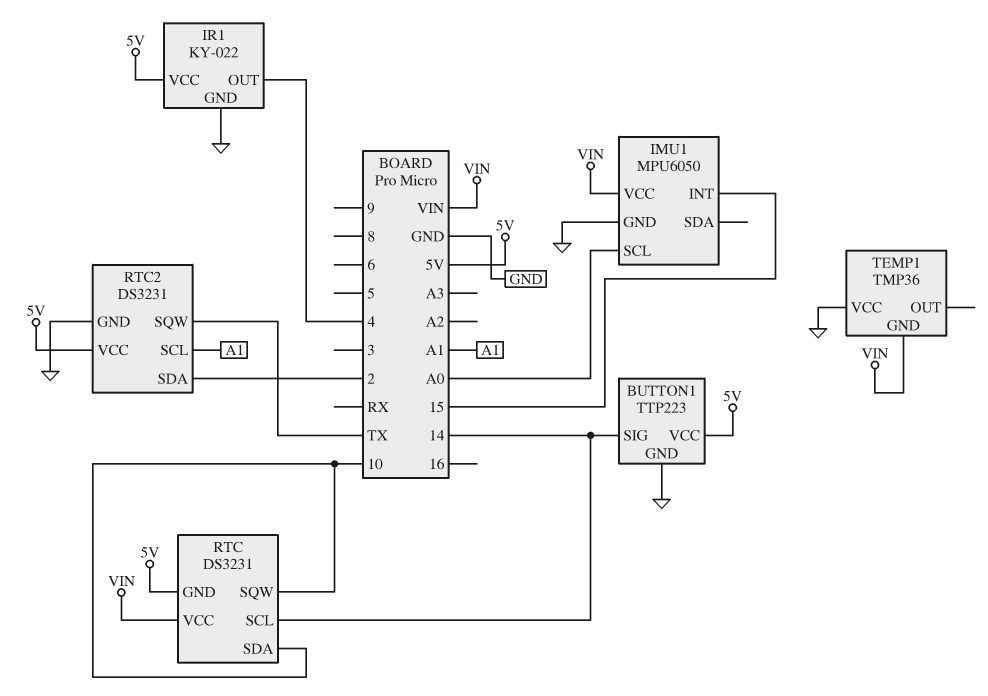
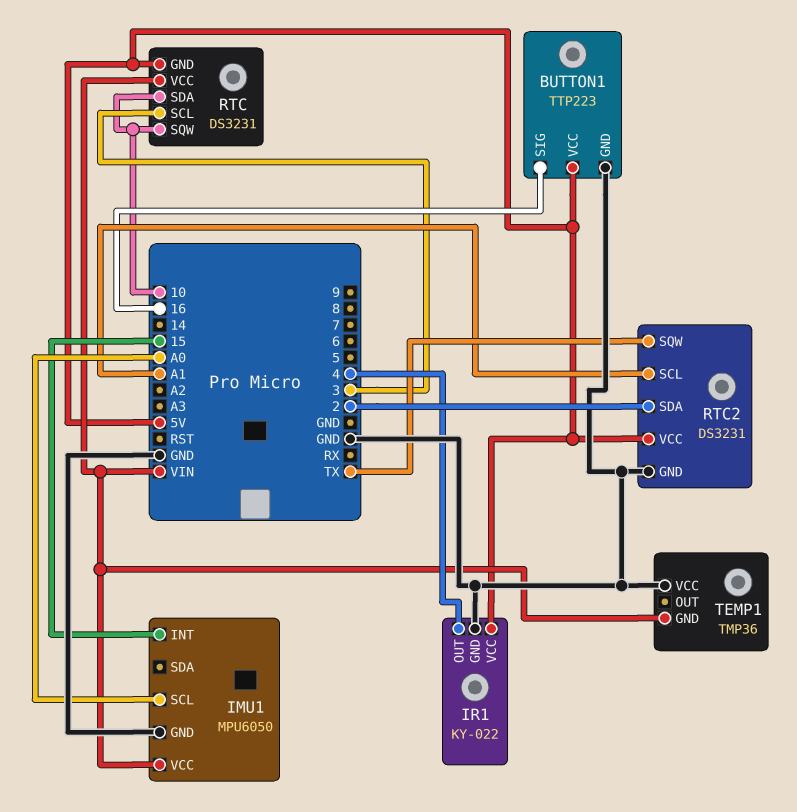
BUTTON1 pin SIG: 14 -> 16
RTC pin SCL: 14 -> 3

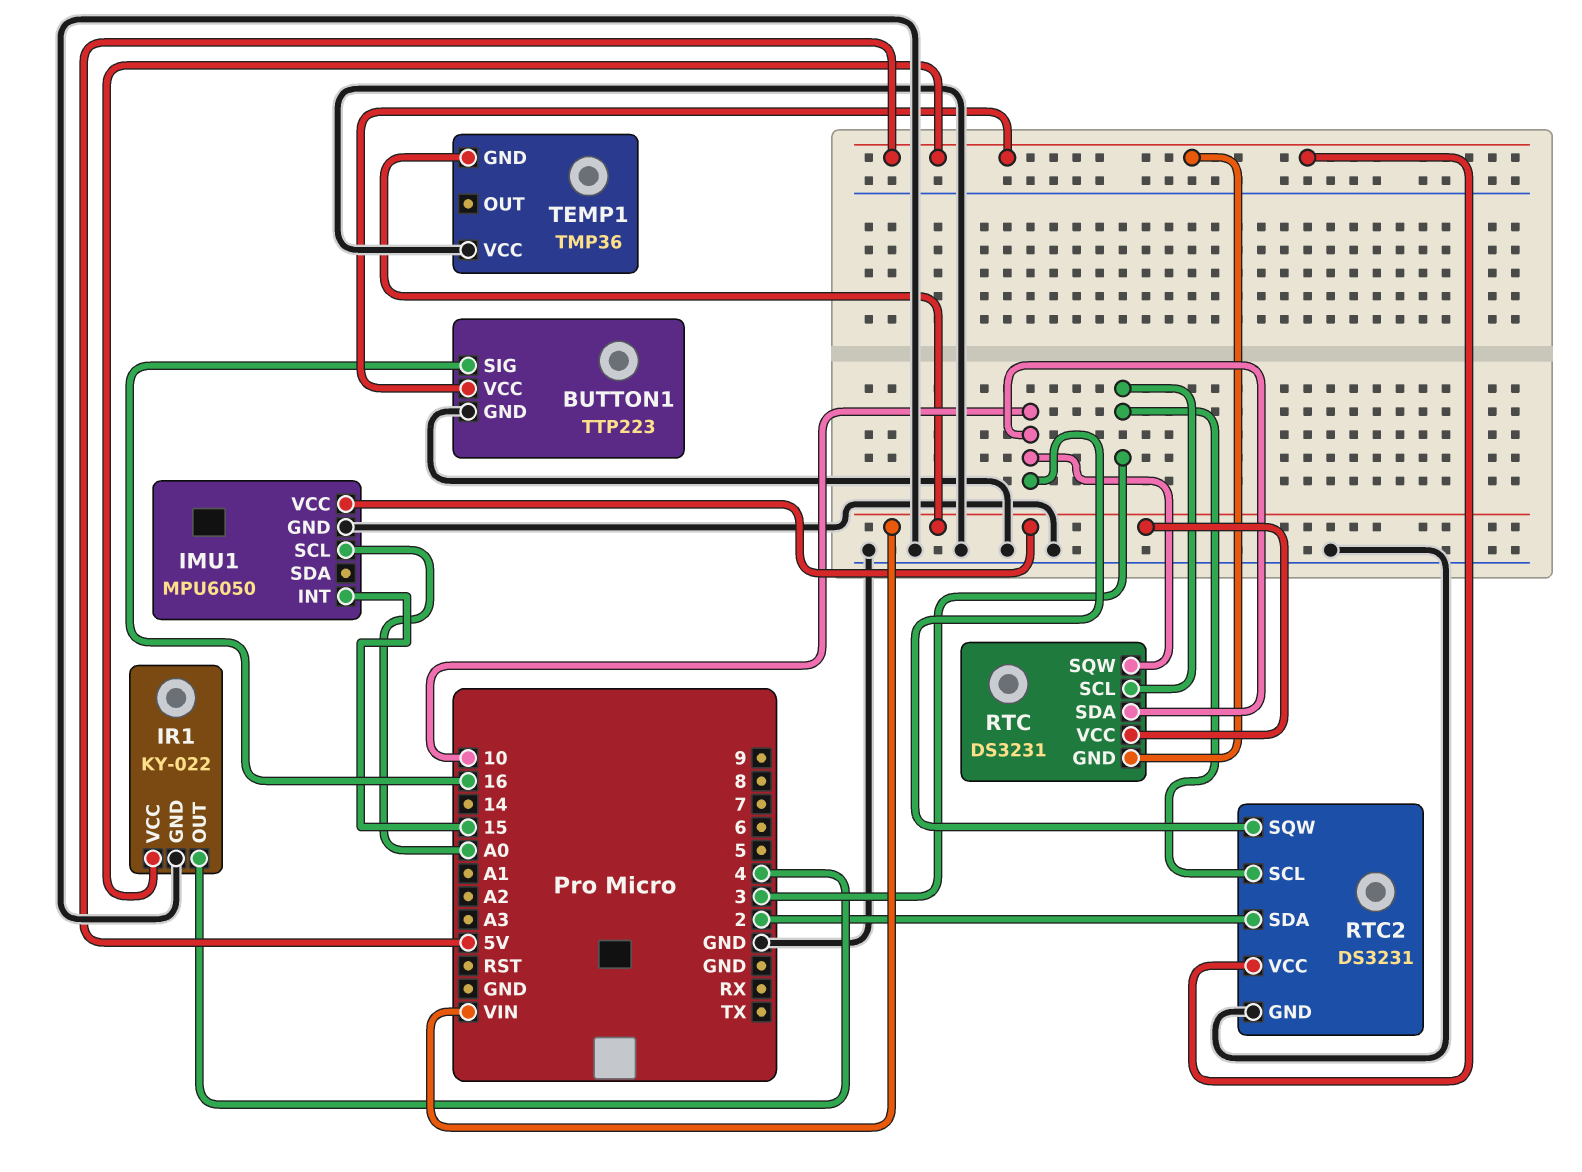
RTC2 pin SCL: A1 -> 3
RTC2 pin SQW: TX -> 10

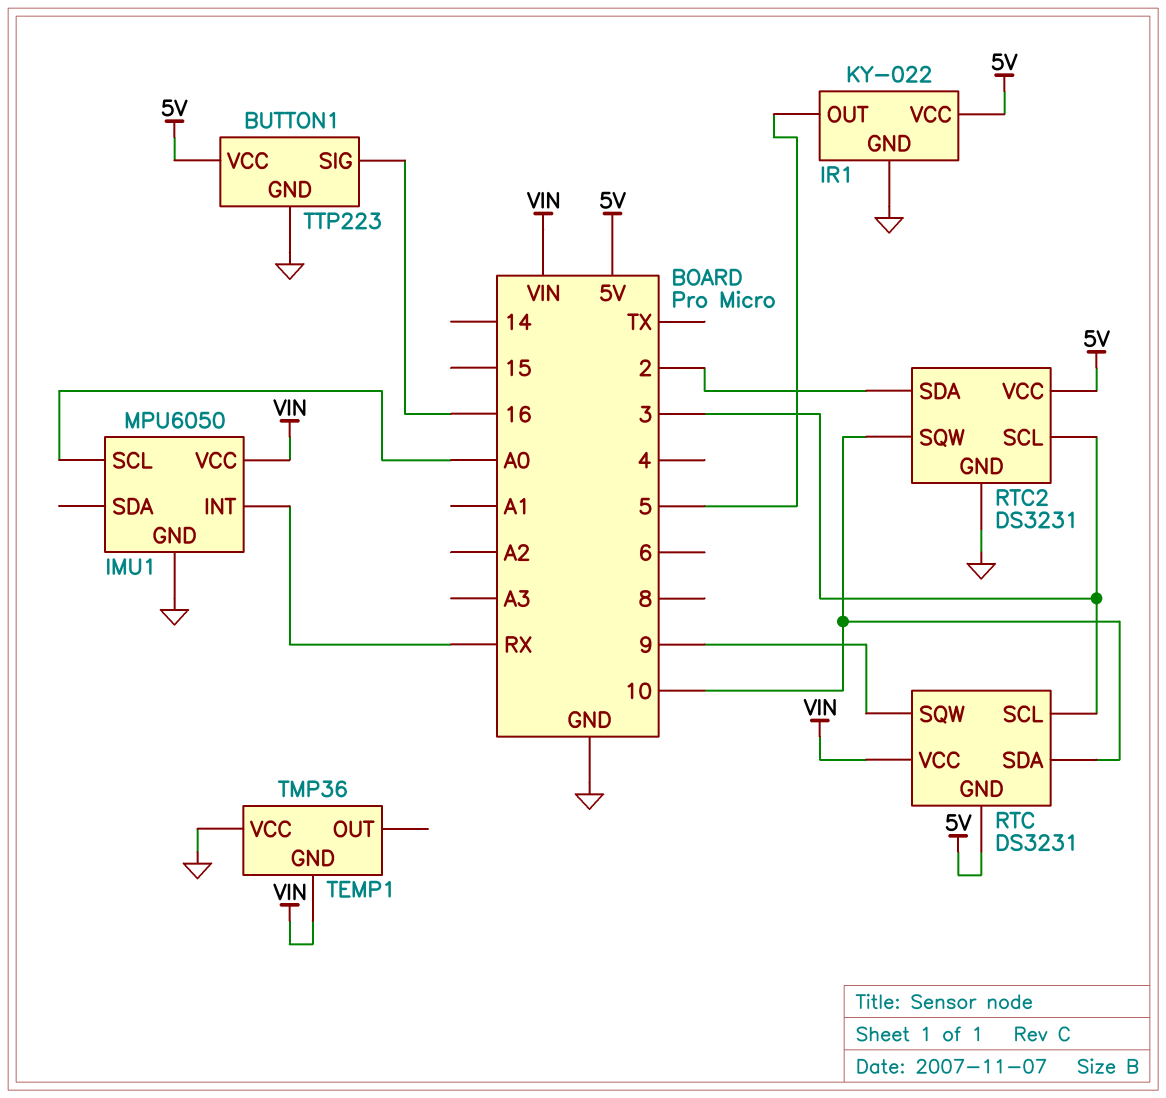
IMU1 pin INT: 15 -> RX
IR1 pin OUT: 4 -> 5
RTC pin SQW: 10 -> 9

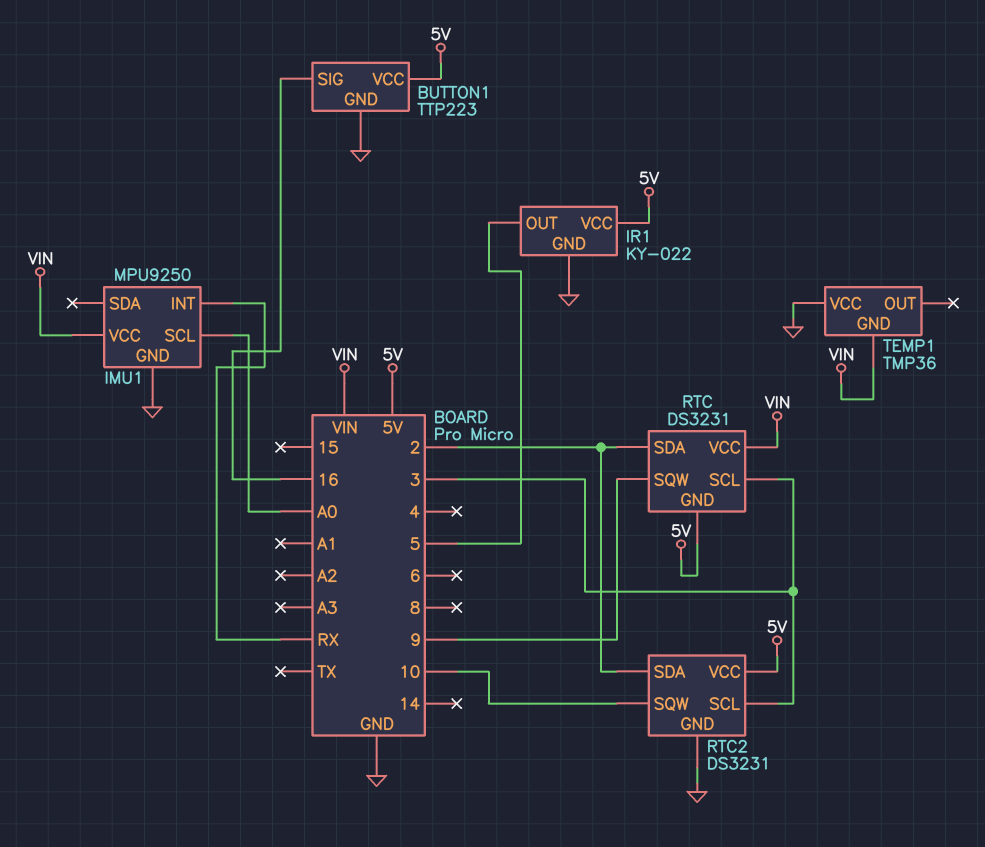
IMU1: MPU6050 -> MPU9250
RTC pin SDA: 10 -> 2

